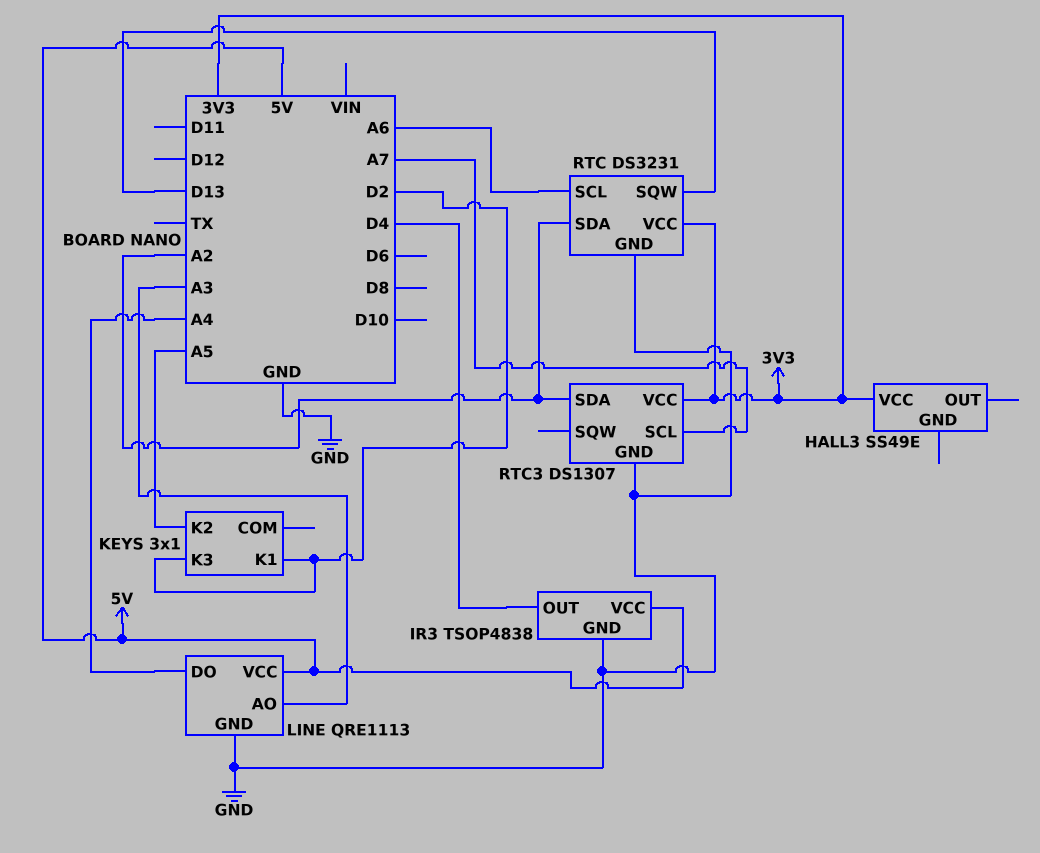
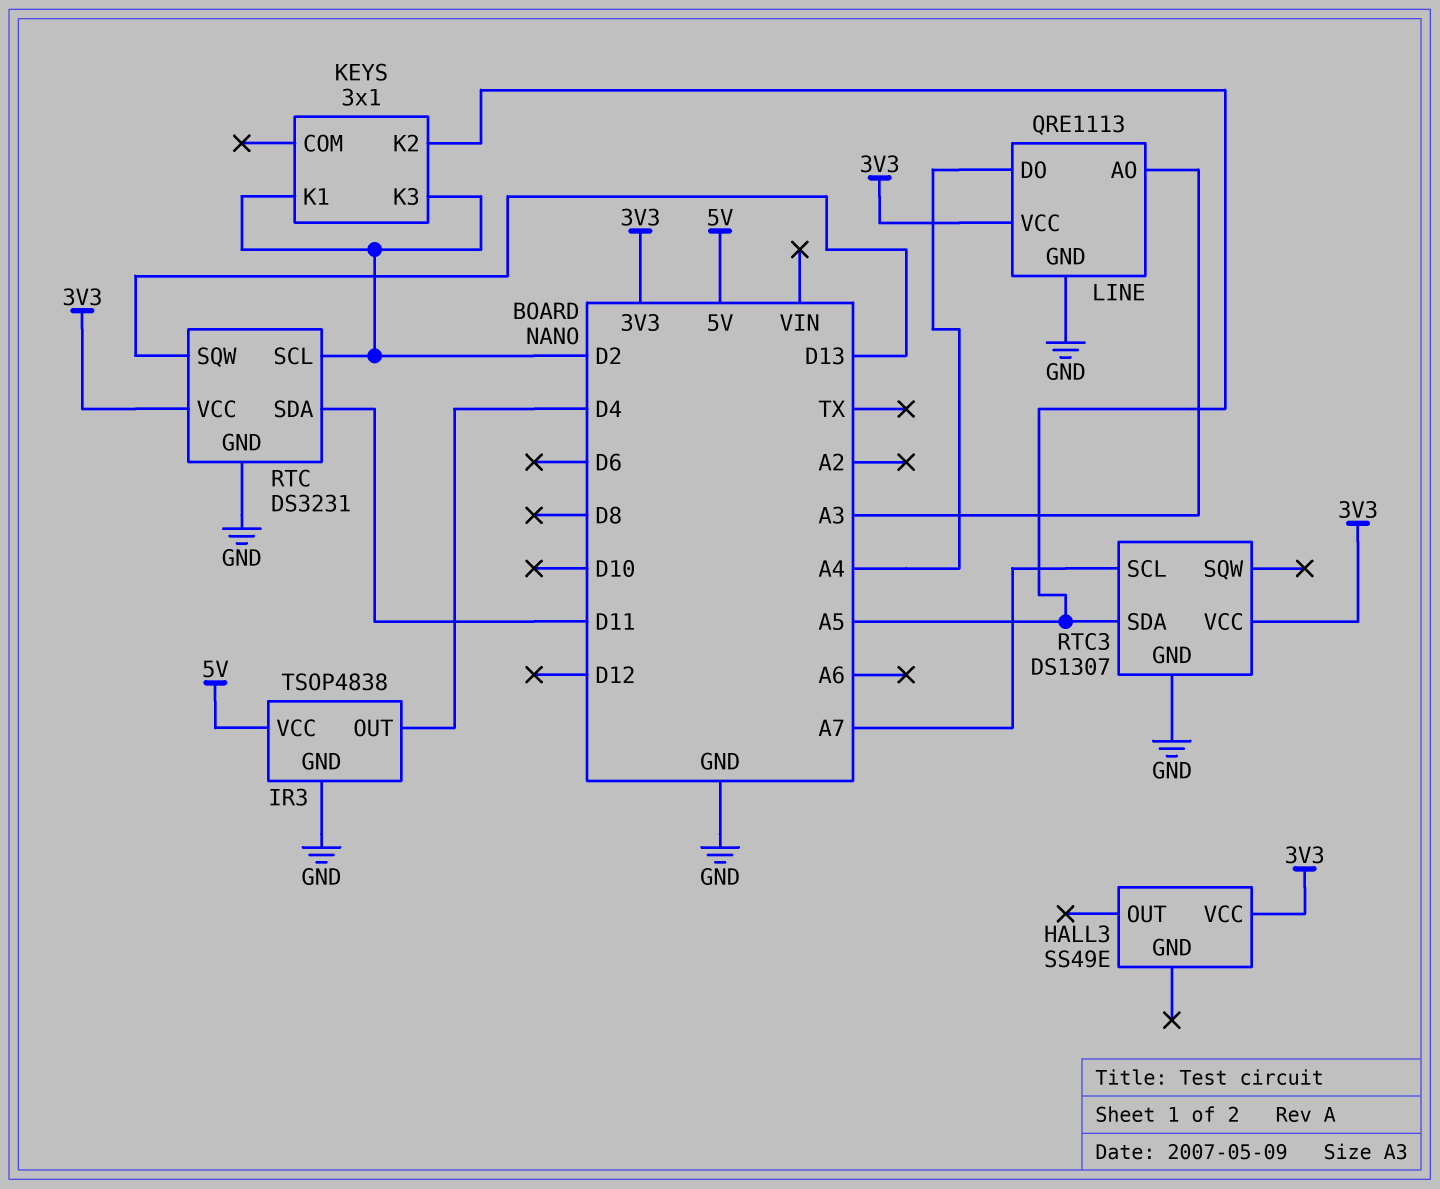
LINE pin VCC: 5V -> 3V3
RTC pin SCL: A6 -> D2
RTC pin SDA: A2 -> D11
RTC3 pin SDA: A2 -> A5

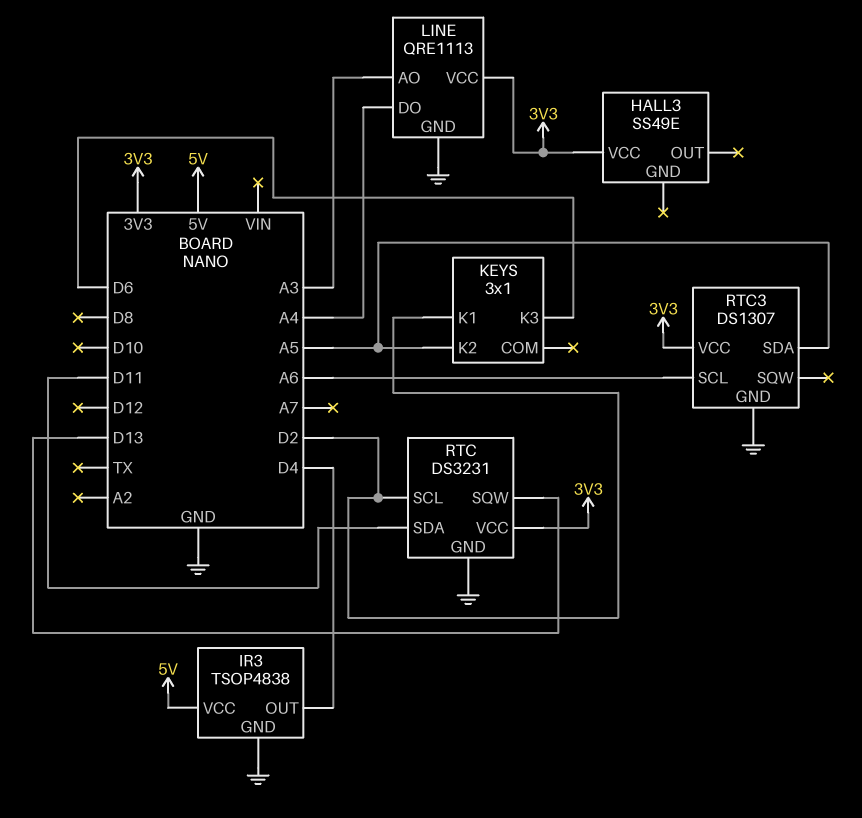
KEYS pin K3: D2 -> D6
RTC3 pin SCL: A7 -> A6

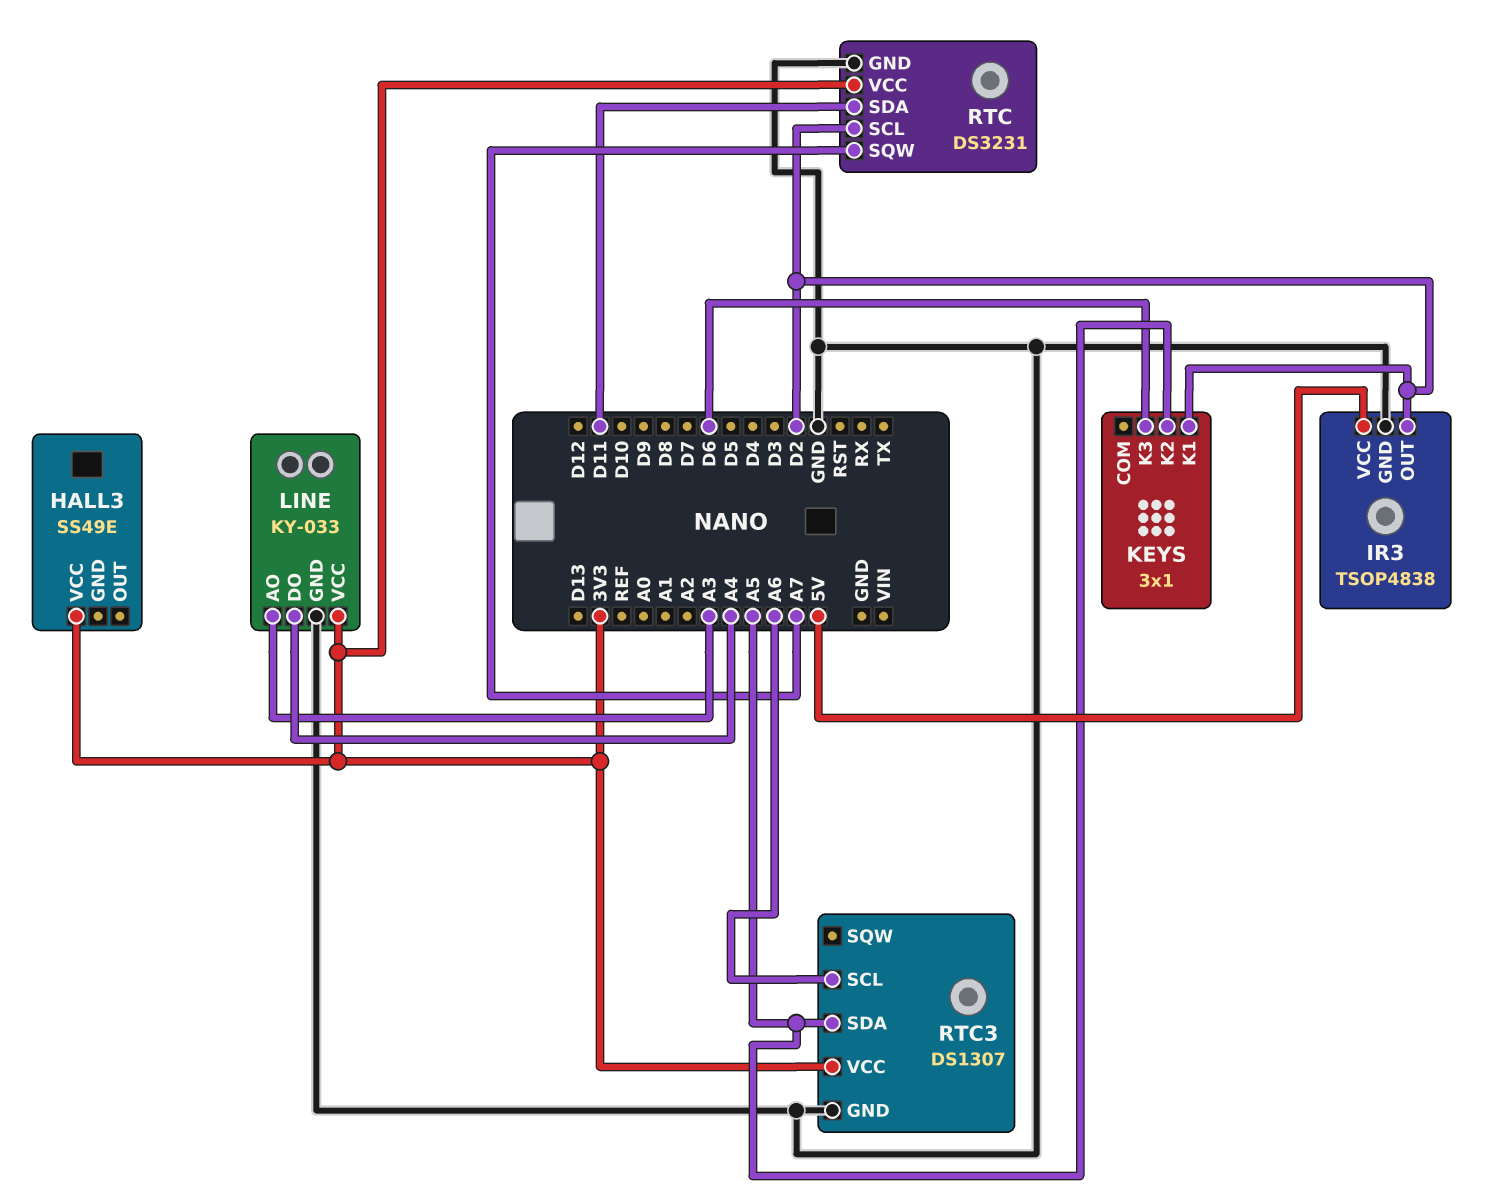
IR3 pin OUT: D4 -> D2
LINE: QRE1113 -> KY-033
RTC pin SQW: D13 -> A7

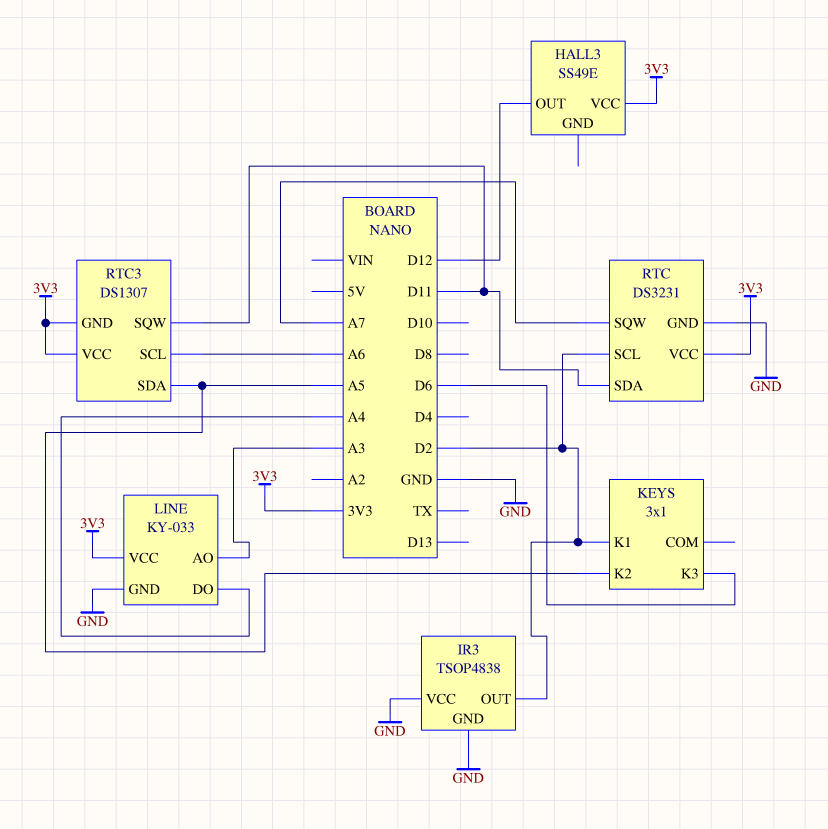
HALL3 pin OUT: none -> D12
IR3 pin VCC: 5V -> GND
RTC3 pin GND: GND -> 3V3
RTC3 pin SQW: none -> D11

